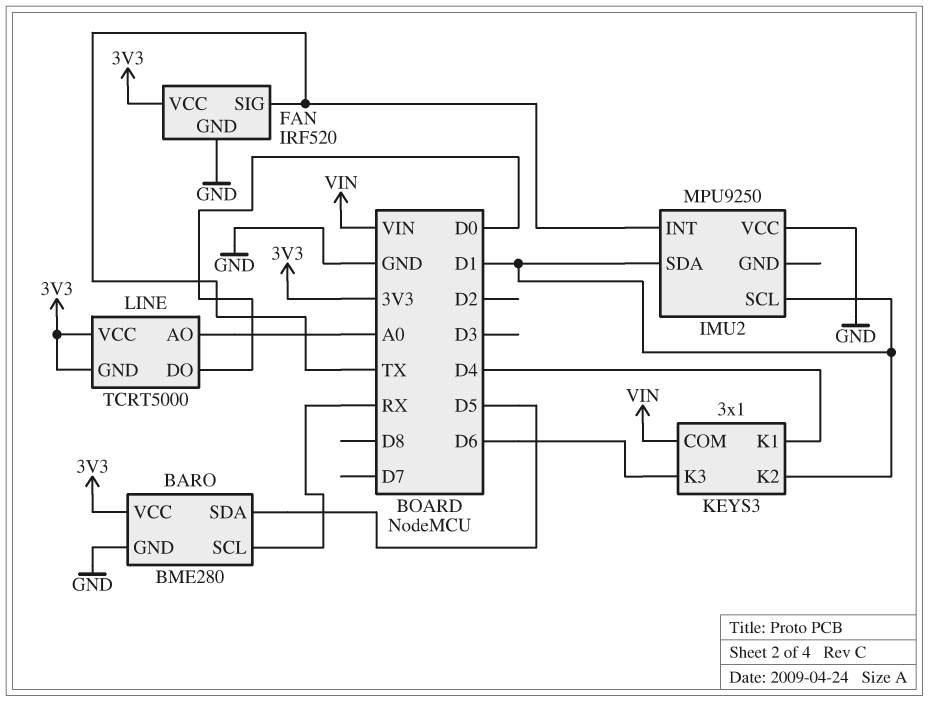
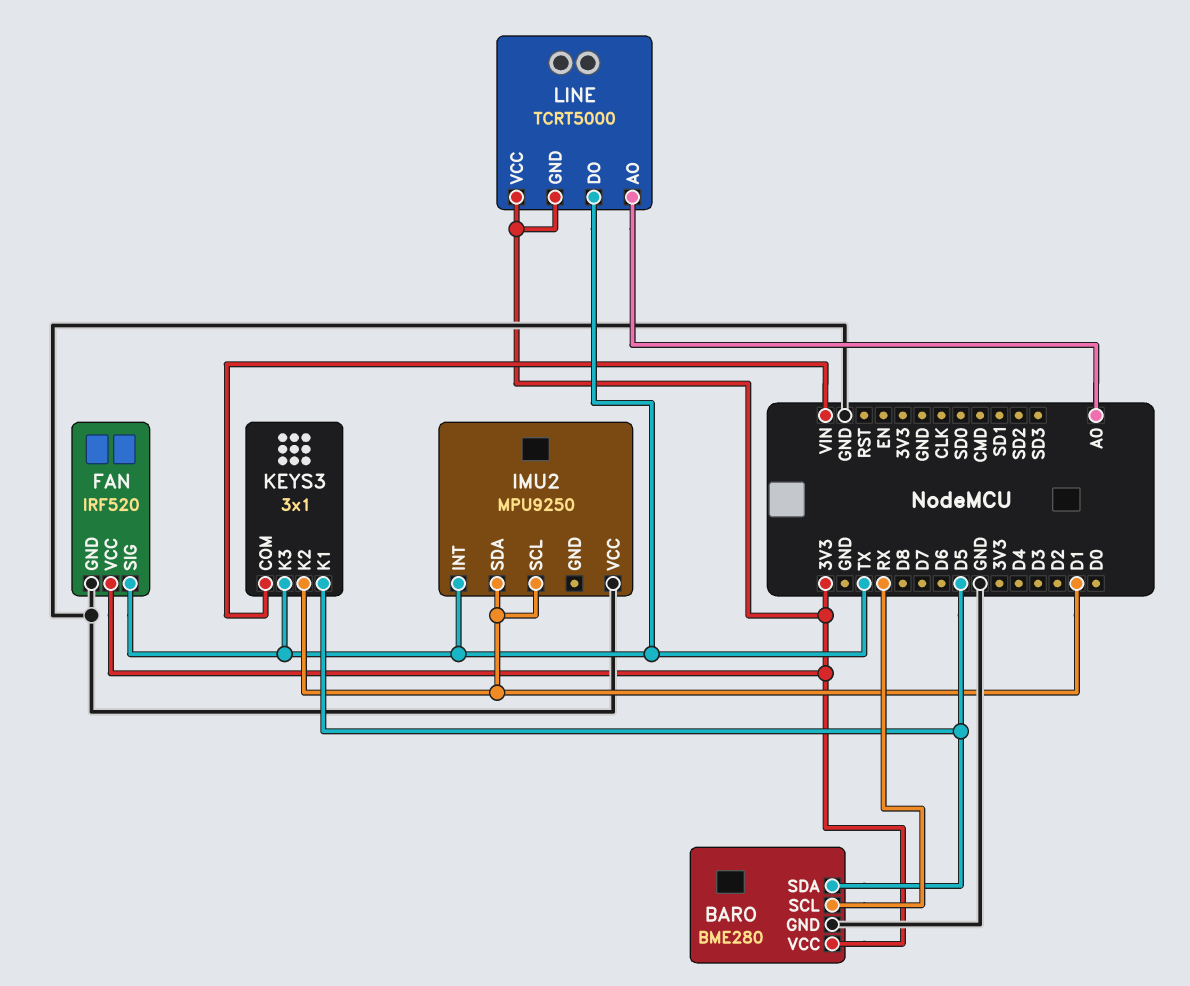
KEYS3 pin K1: D4 -> D5
KEYS3 pin K3: D6 -> TX
LINE pin DO: D0 -> TX

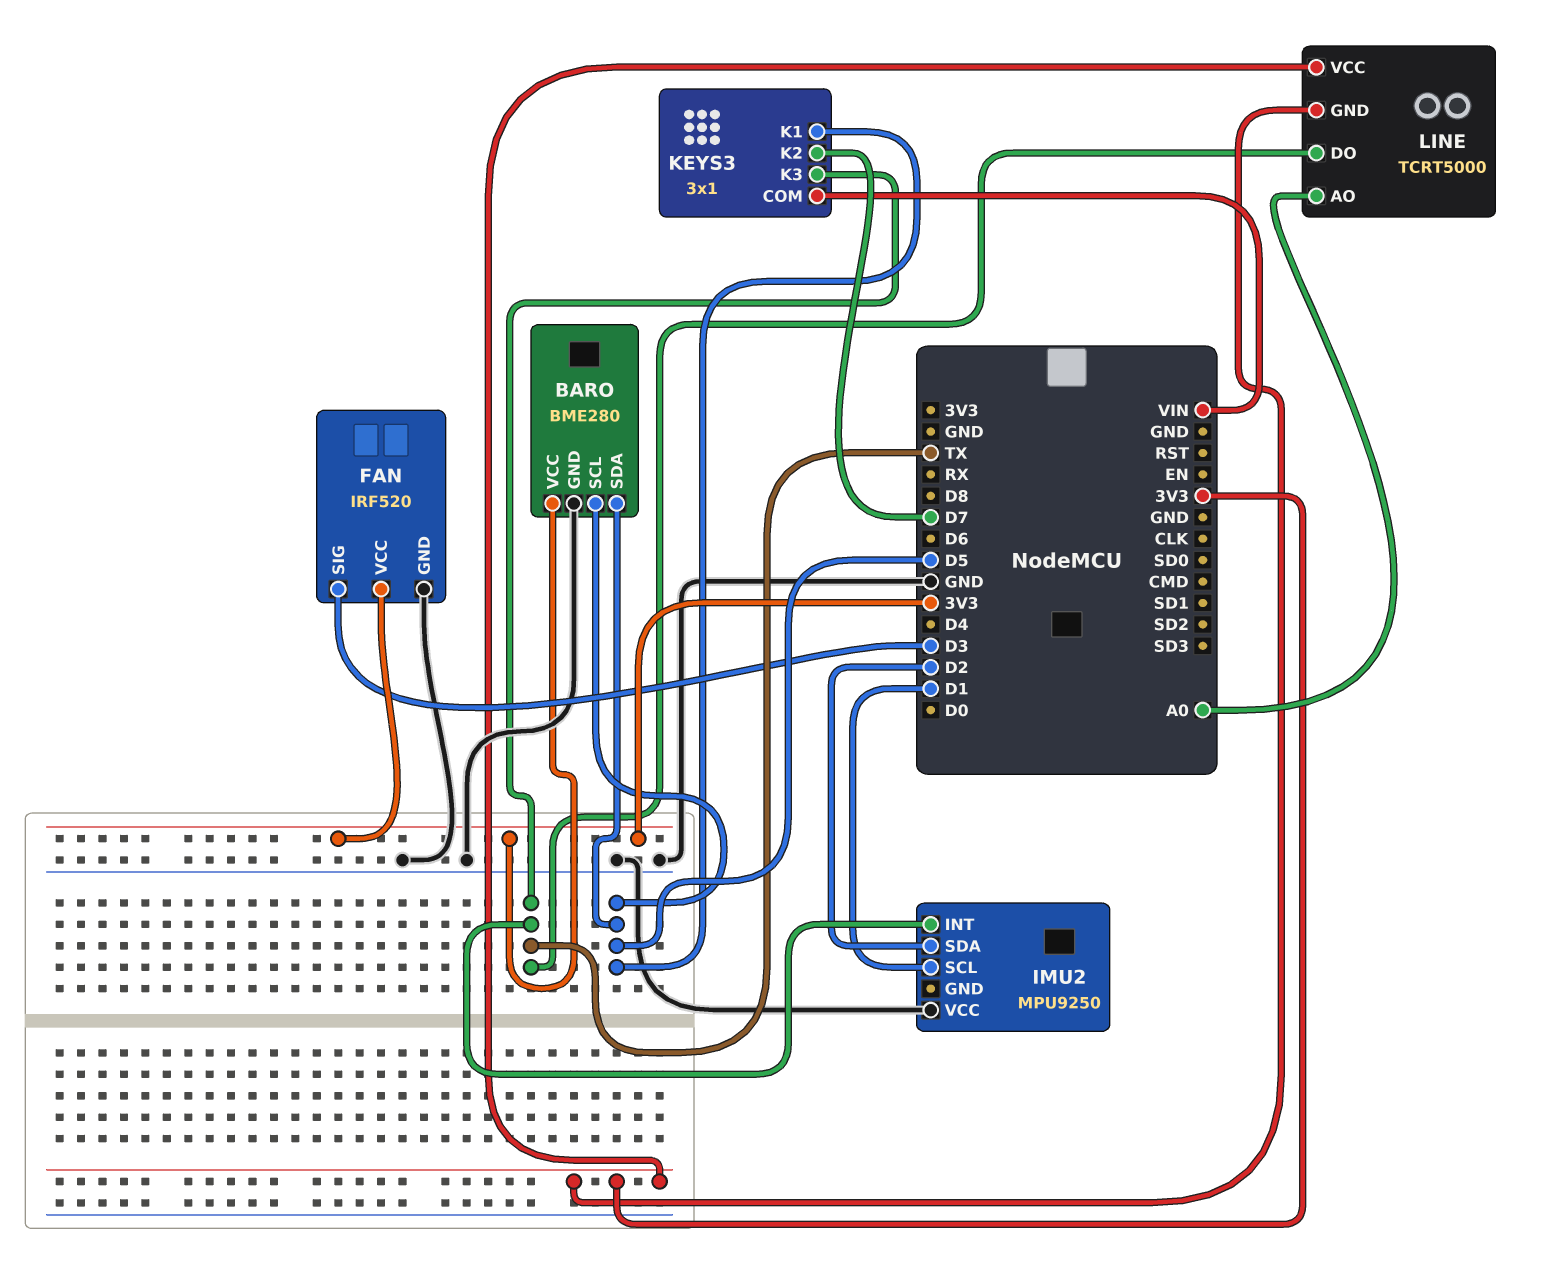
BARO pin SCL: RX -> D5
FAN pin SIG: TX -> D3
IMU2 pin SDA: D1 -> D2
KEYS3 pin K2: D1 -> D7

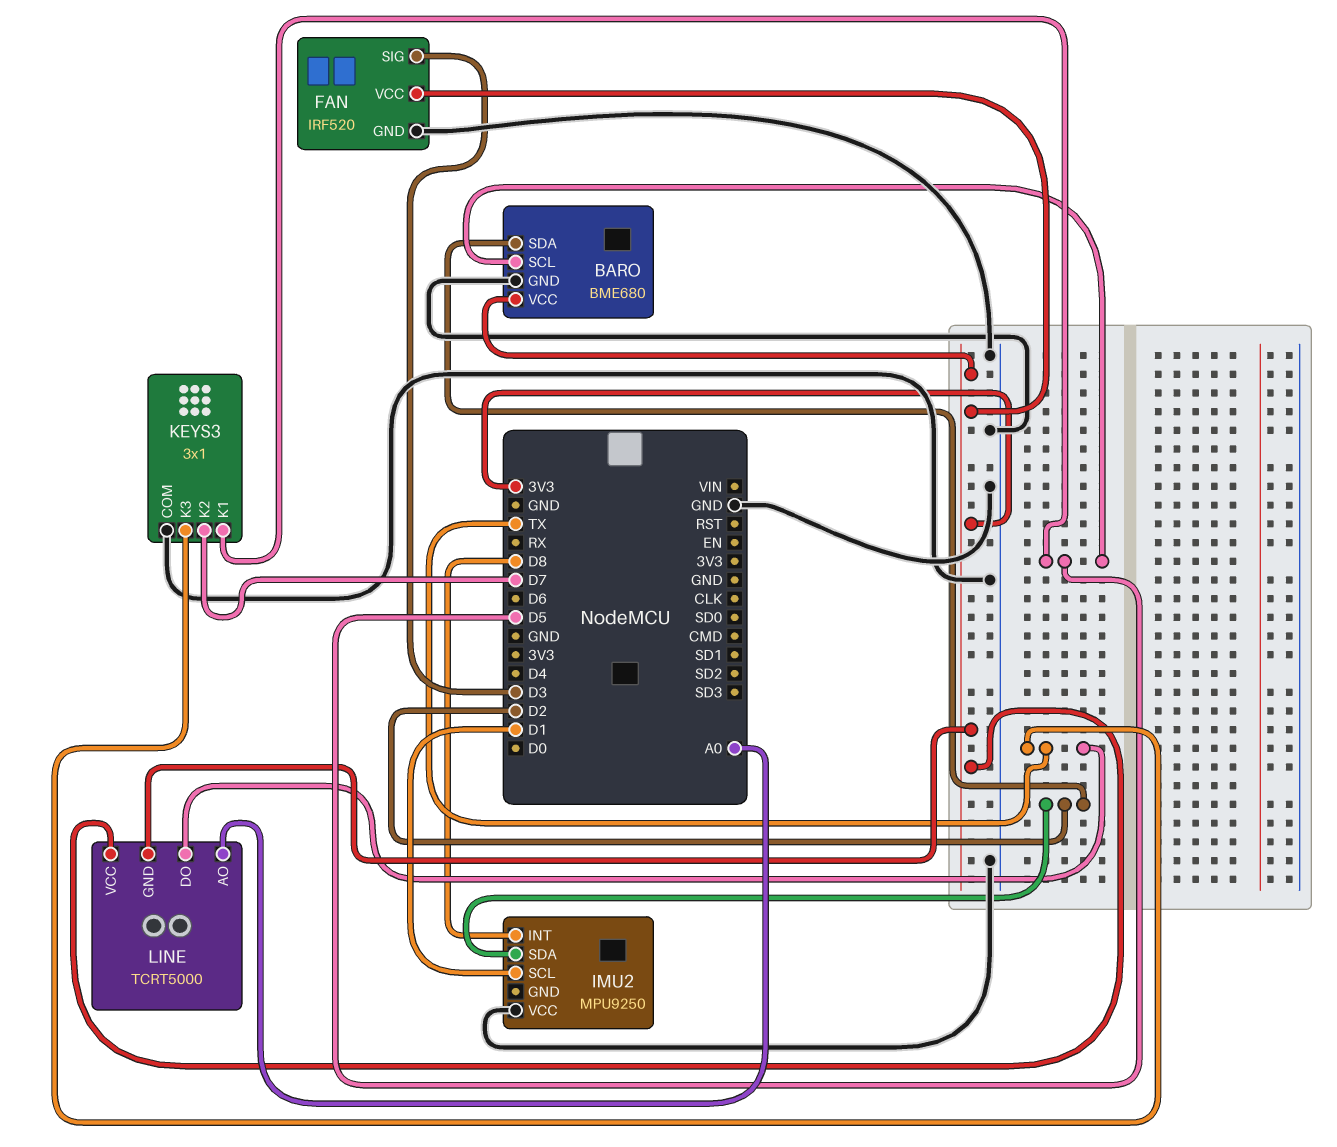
BARO: BME280 -> BME680
BARO pin SDA: D5 -> D2
IMU2 pin INT: TX -> D8
KEYS3 pin COM: VIN -> GND

